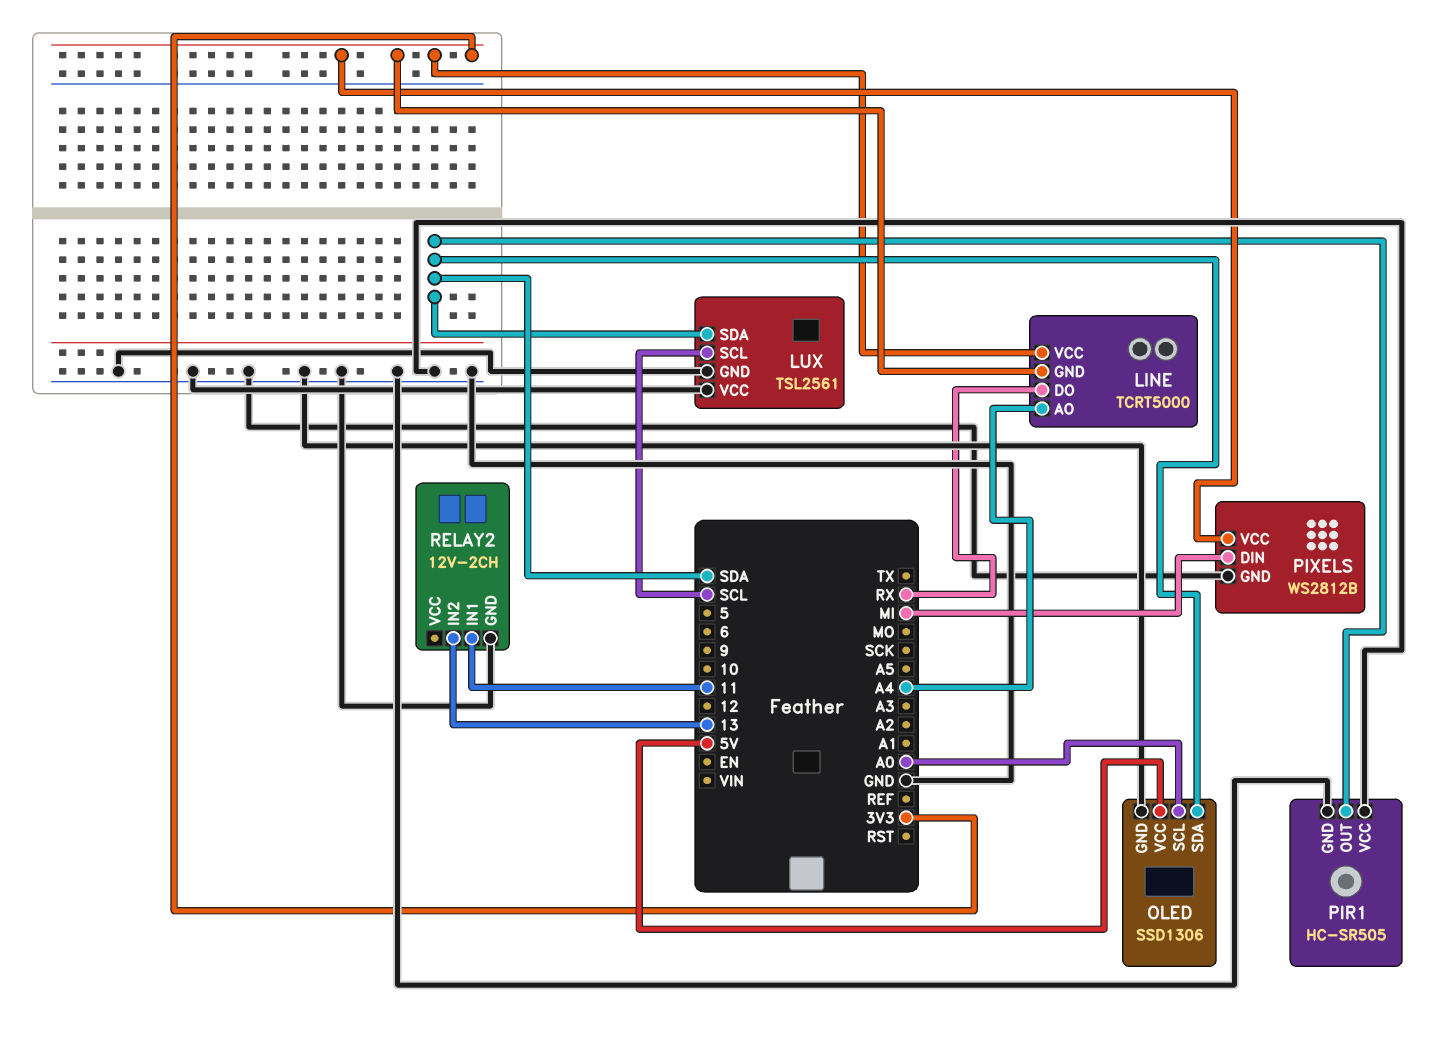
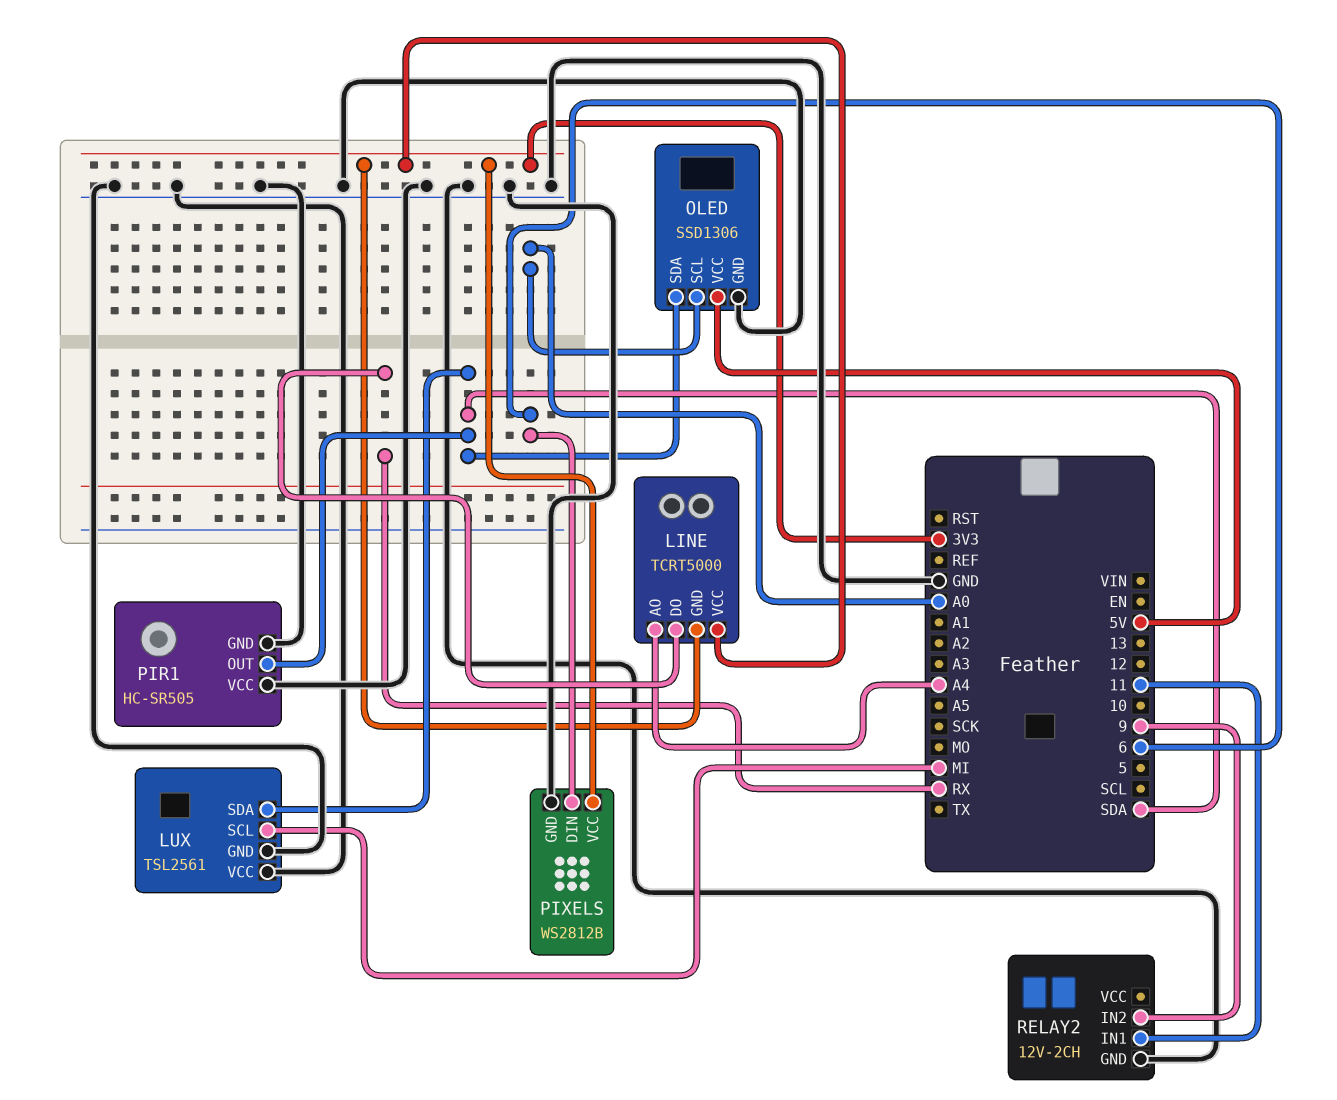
LUX pin SCL: SCL -> MI
PIXELS pin DIN: MI -> 6
RELAY2 pin IN2: 13 -> 9

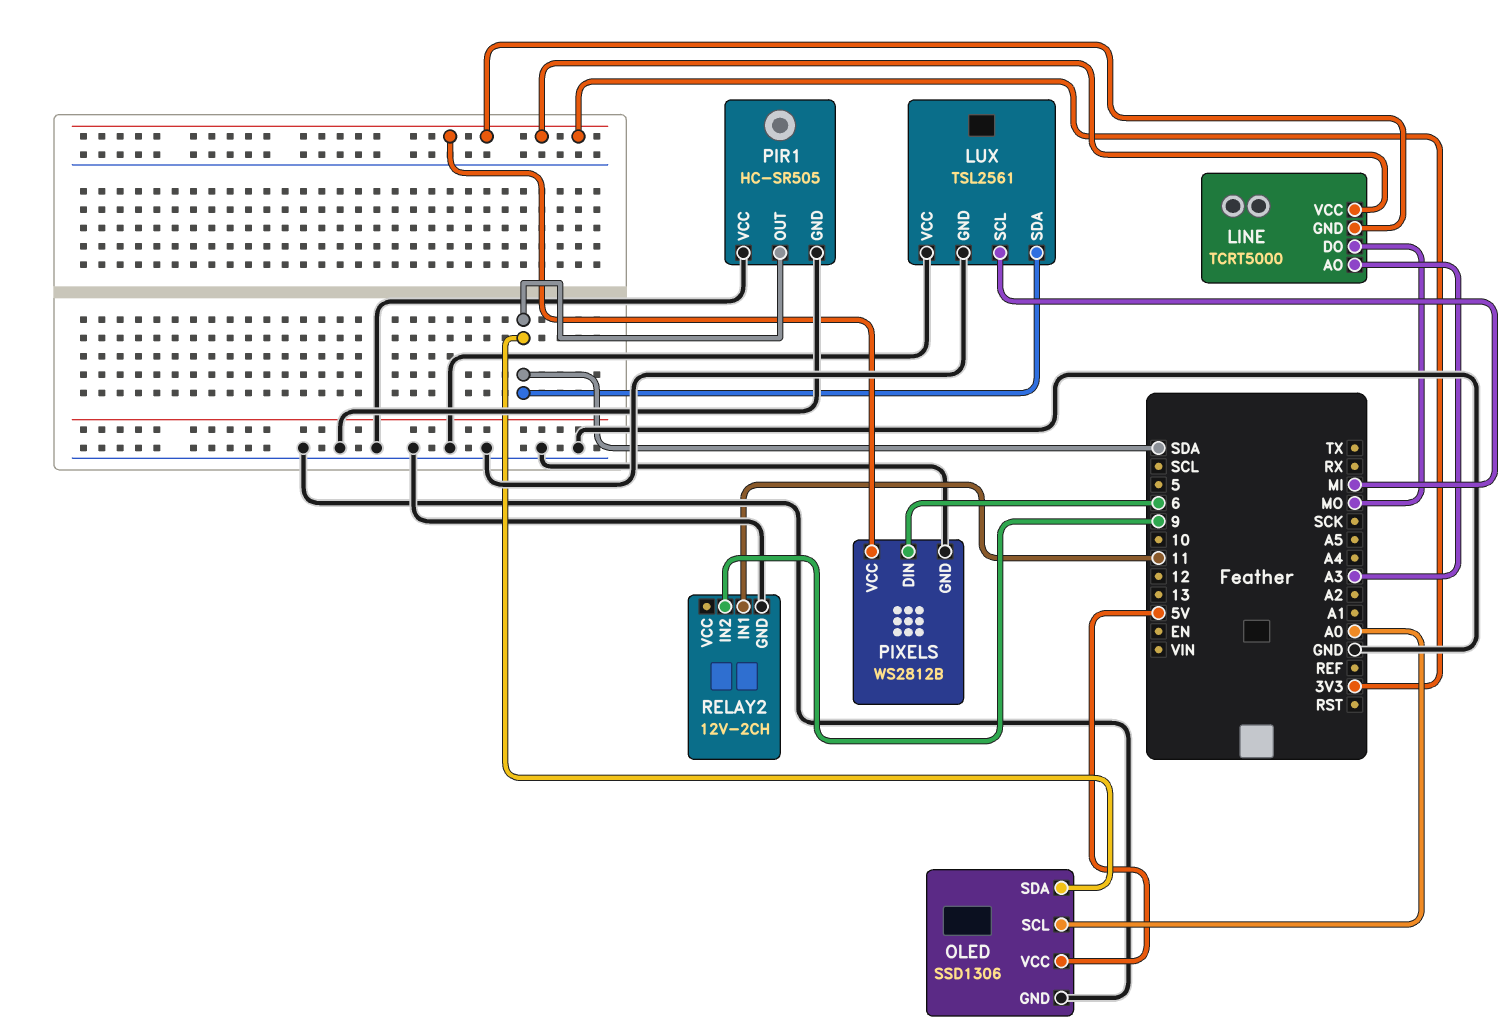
LINE pin AO: A4 -> A3
LINE pin DO: RX -> MO

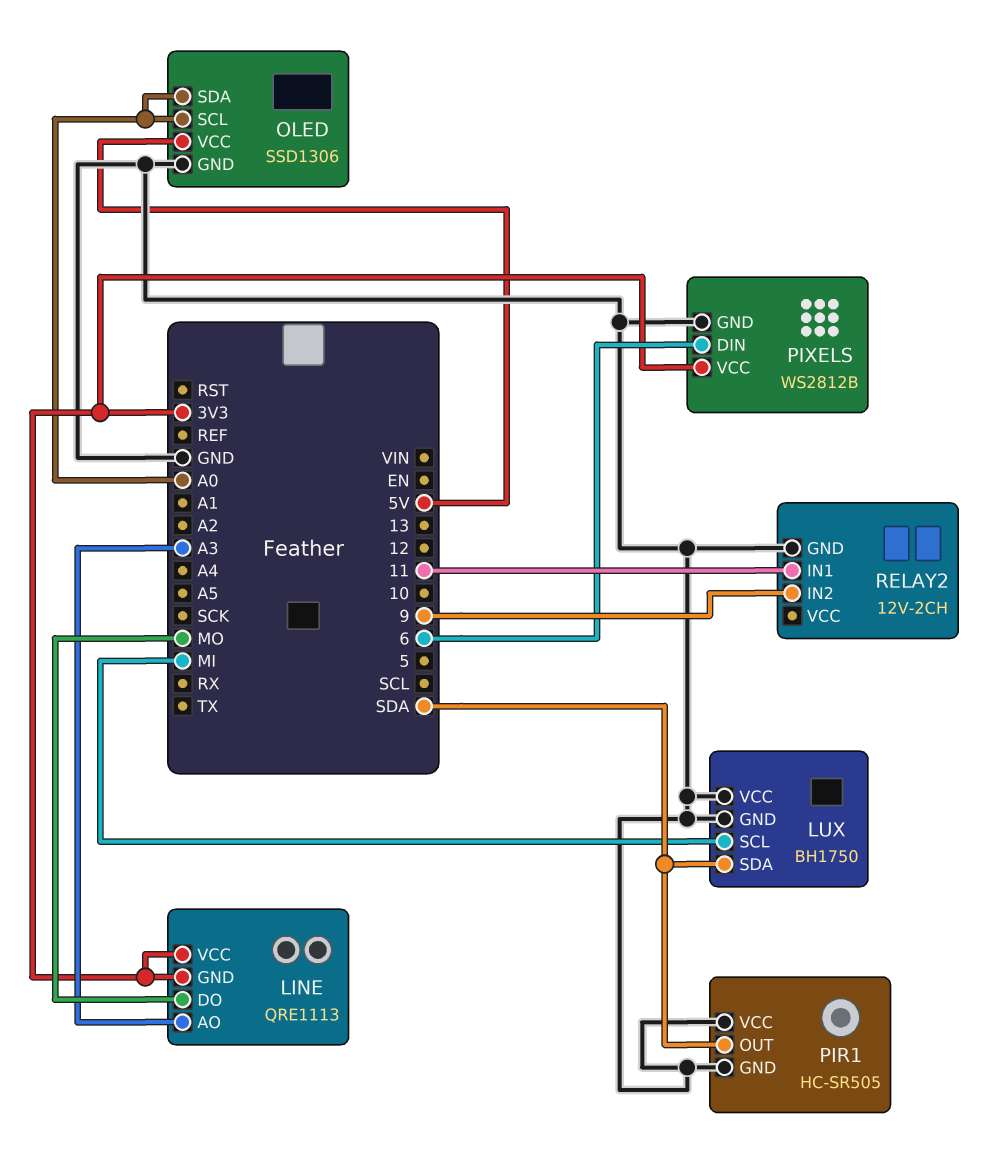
LINE: TCRT5000 -> QRE1113
LUX: TSL2561 -> BH1750
OLED pin SDA: SDA -> A0

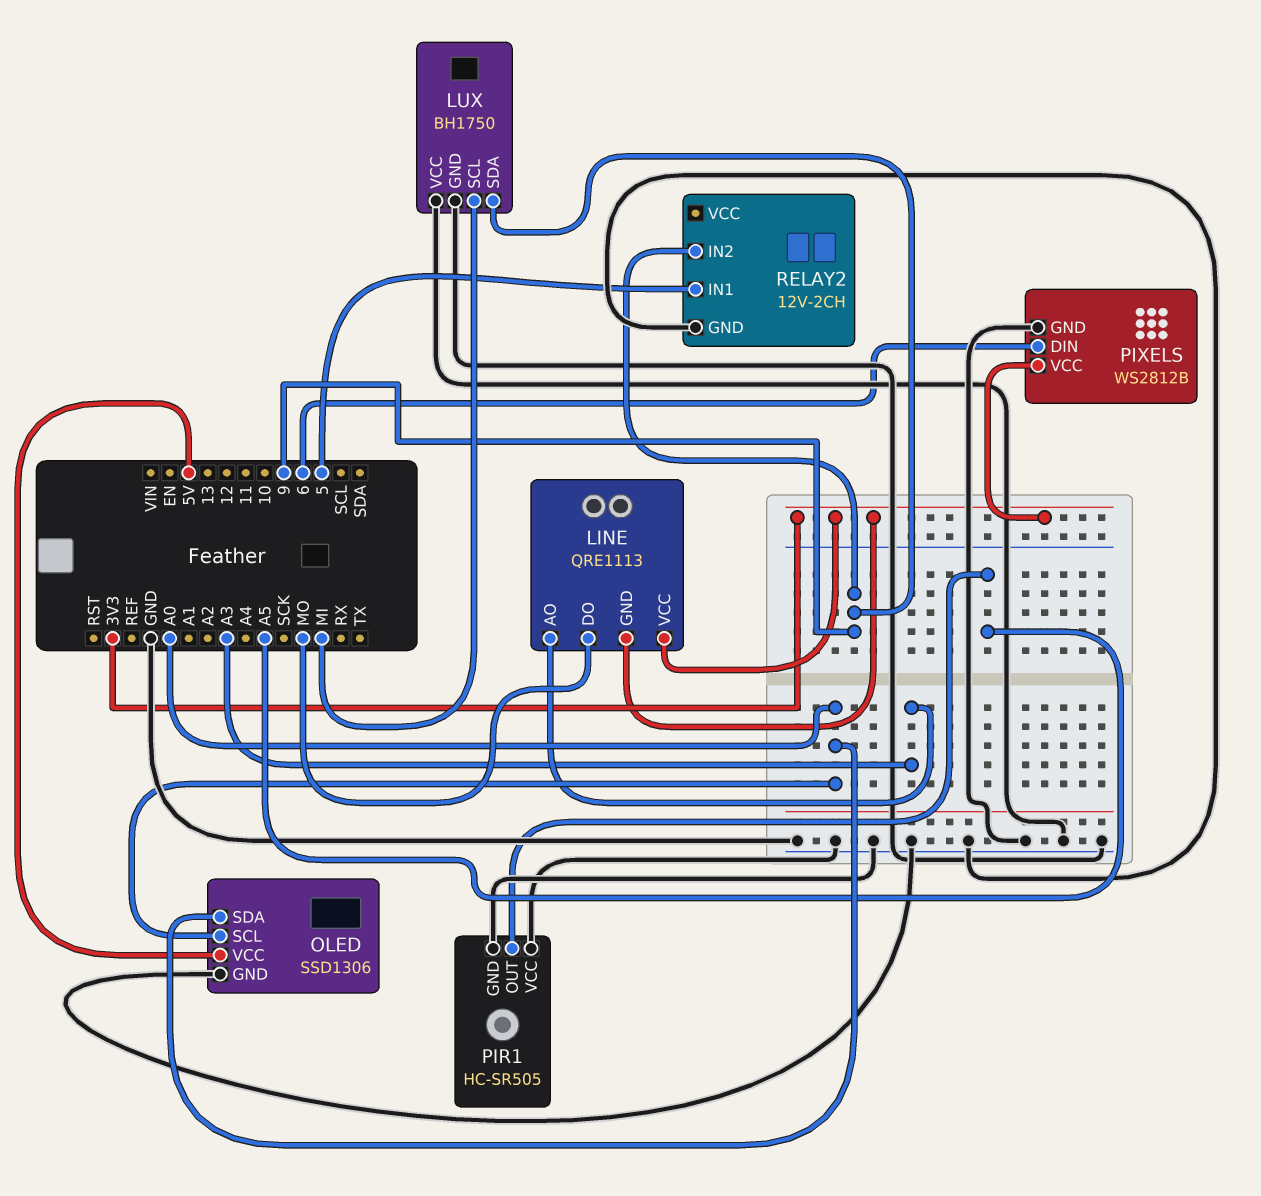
LUX pin SDA: SDA -> 9
PIR1 pin OUT: SDA -> A5
RELAY2 pin IN1: 11 -> 5

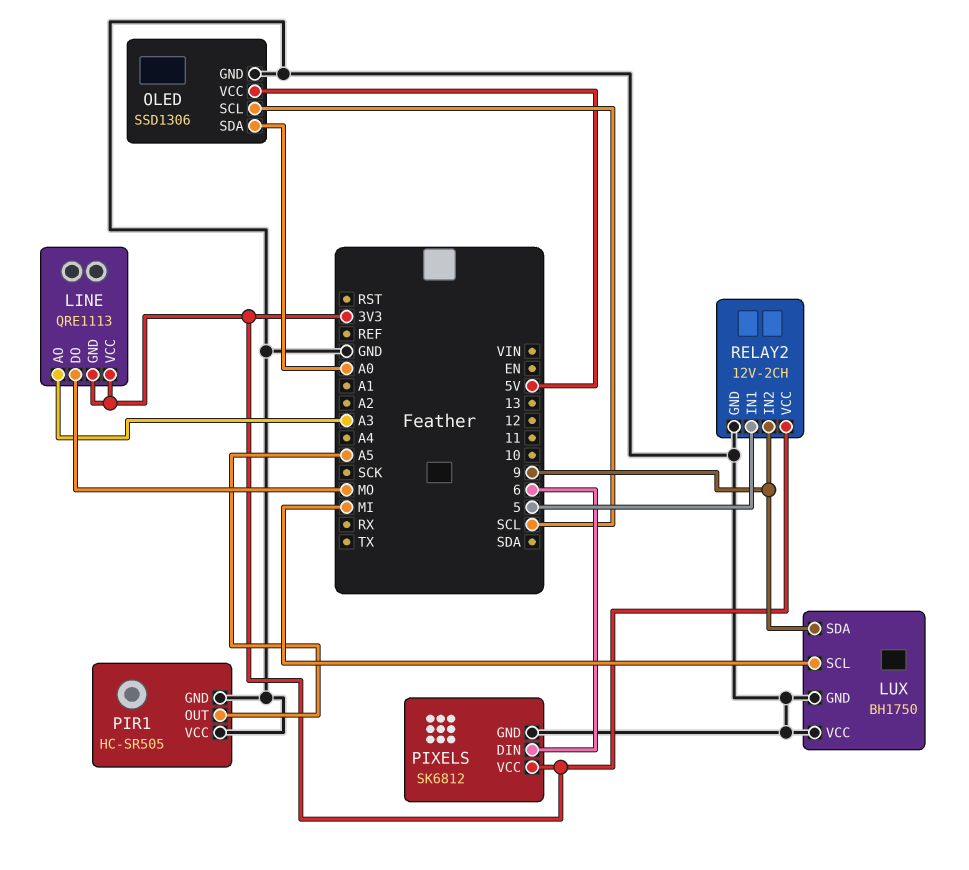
OLED pin SCL: A0 -> SCL
PIXELS: WS2812B -> SK6812
RELAY2 pin VCC: none -> 3V3

